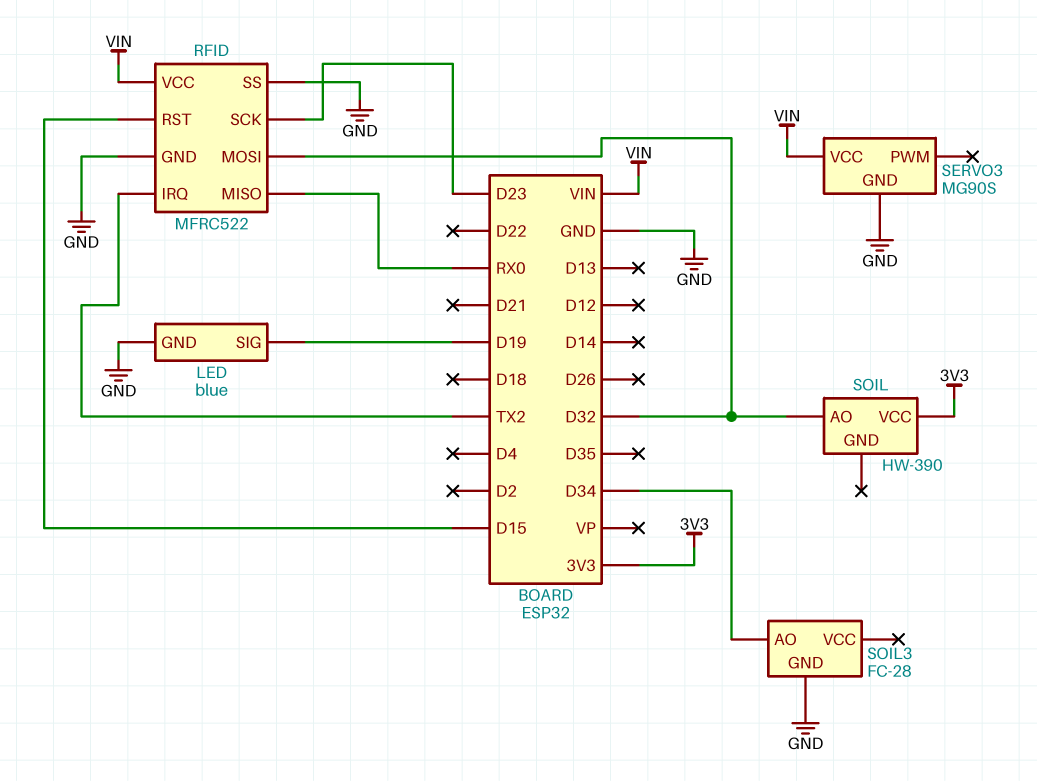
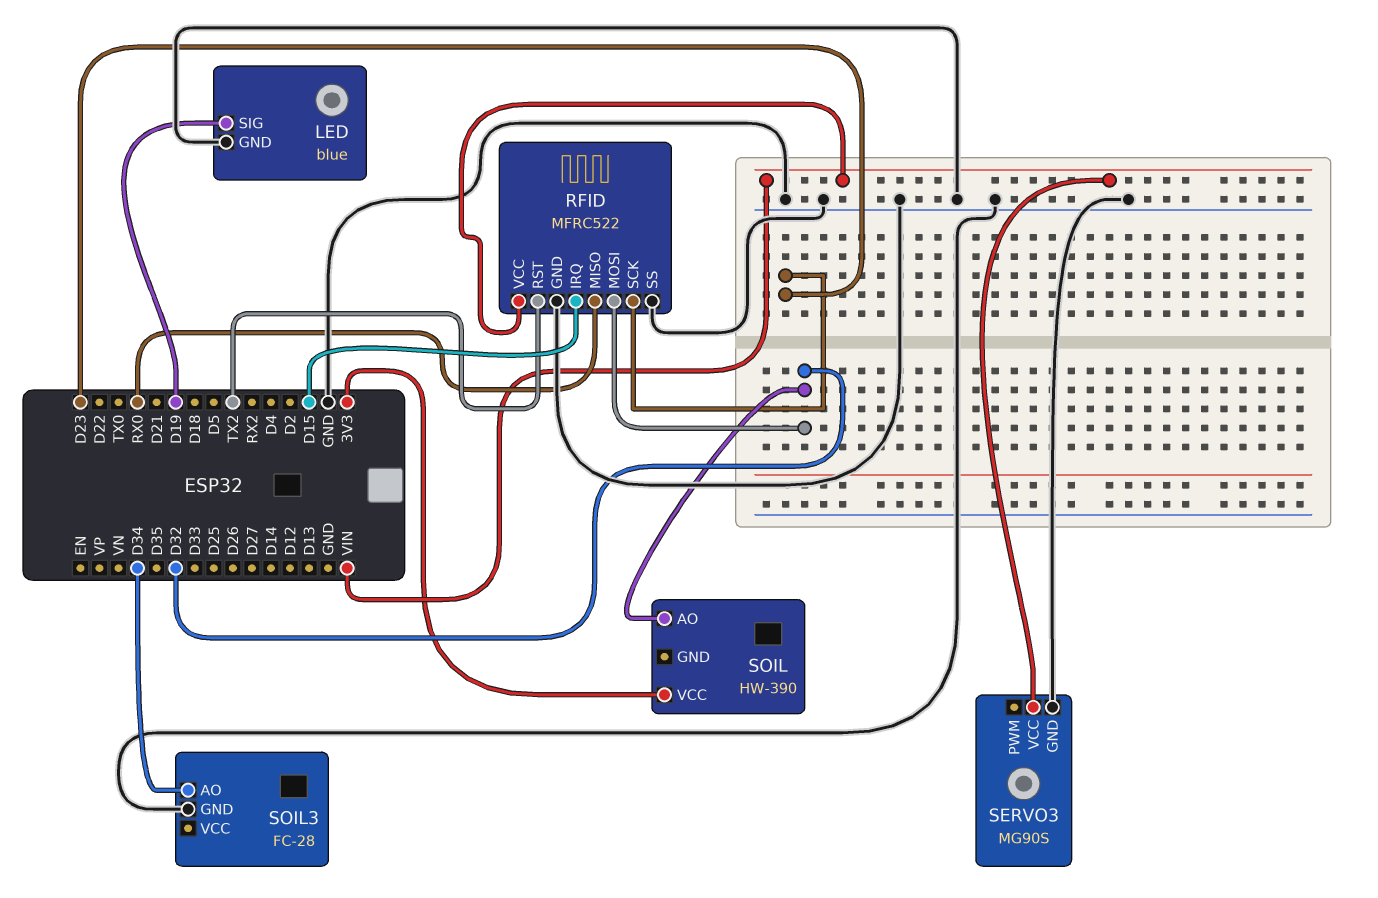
RFID pin IRQ: TX2 -> D15
RFID pin RST: D15 -> TX2

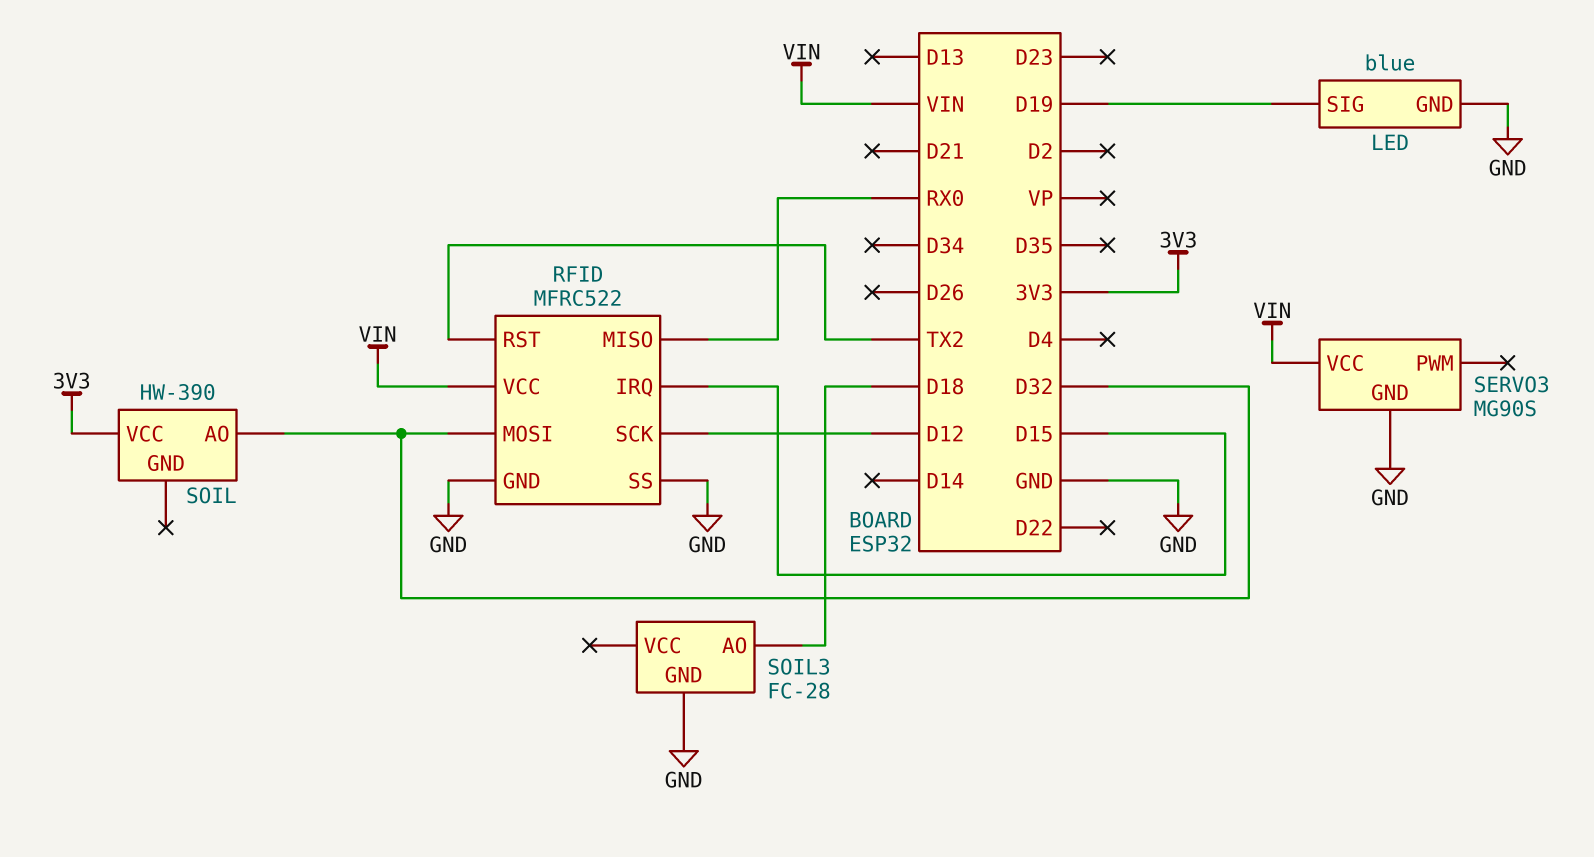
RFID pin SCK: D23 -> D12
SOIL3 pin AO: D34 -> D18

